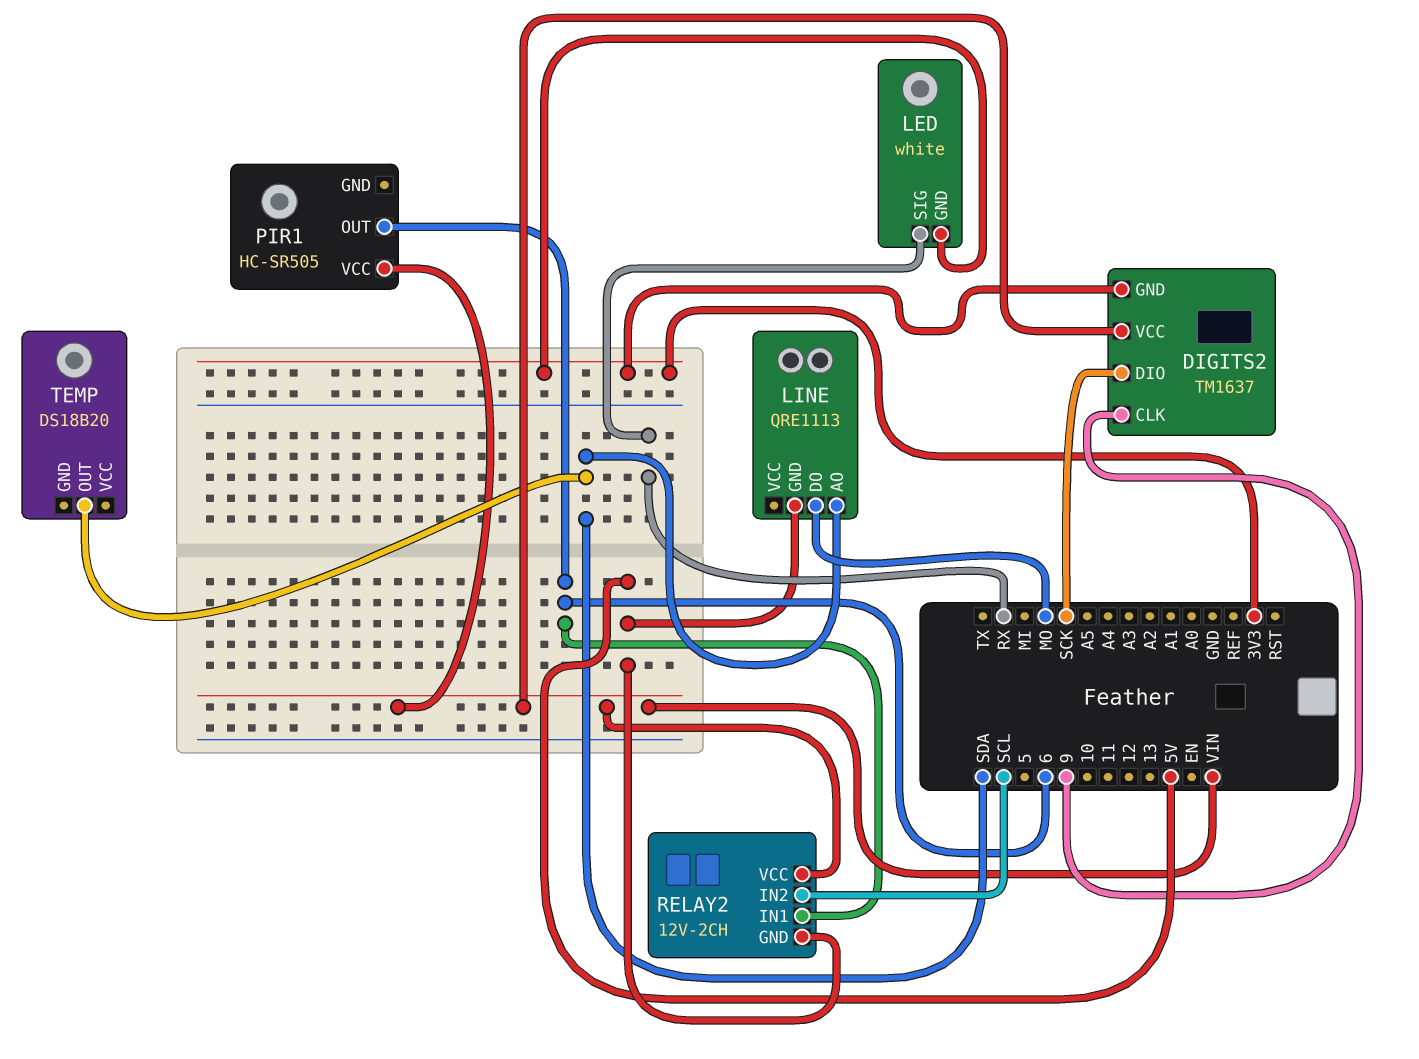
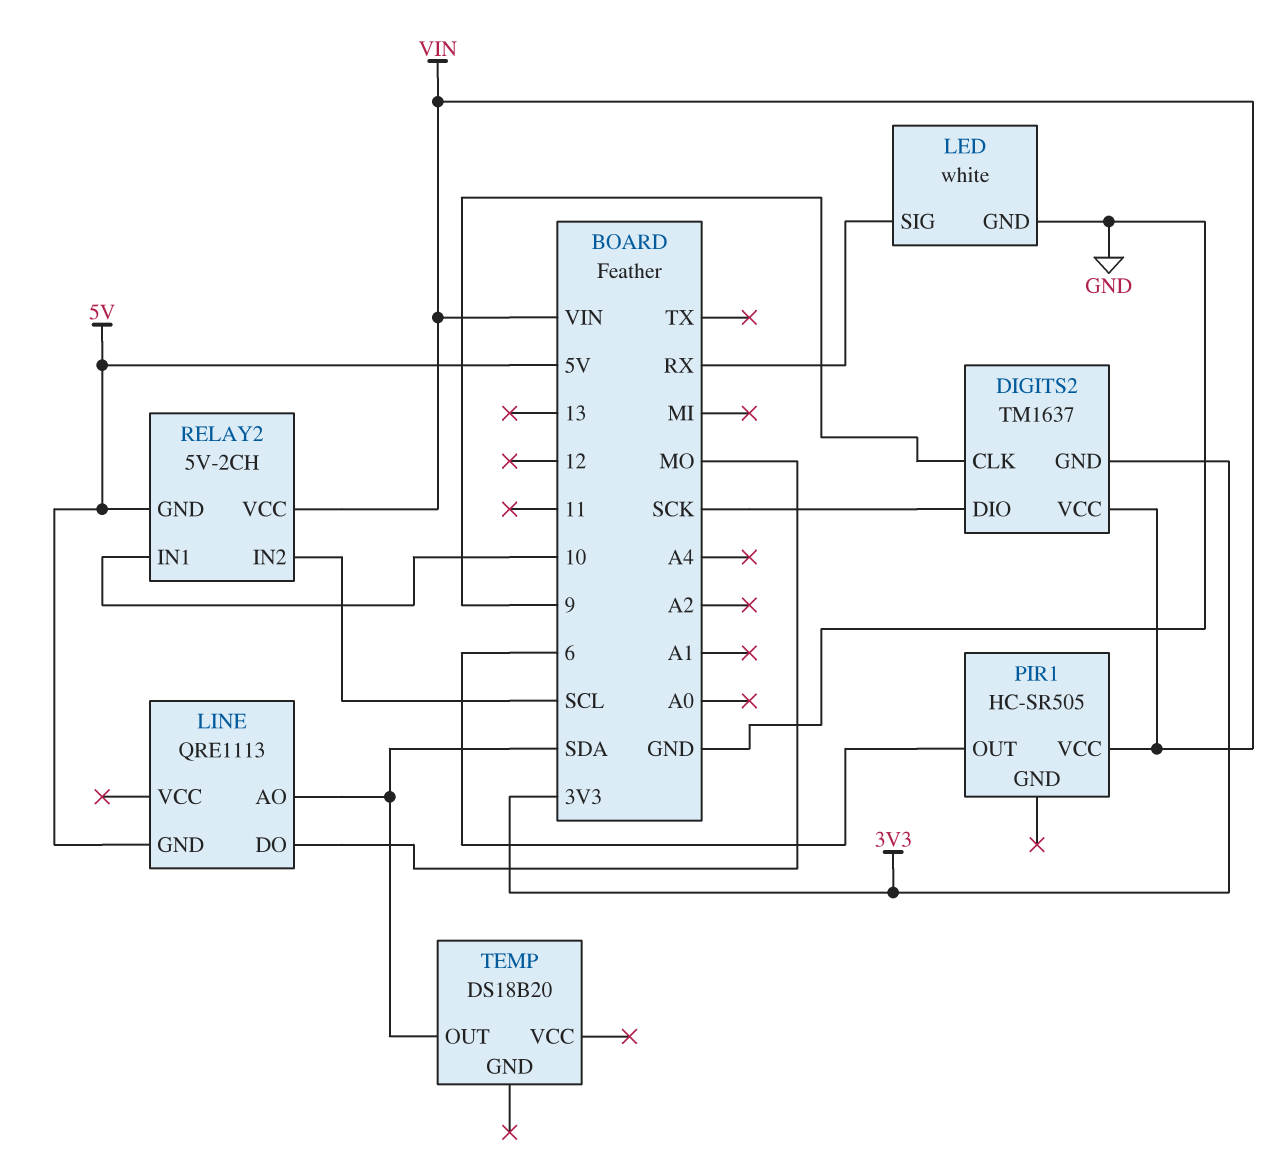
LED pin GND: 3V3 -> GND
RELAY2: 12V-2CH -> 5V-2CH
RELAY2 pin IN1: 6 -> 10

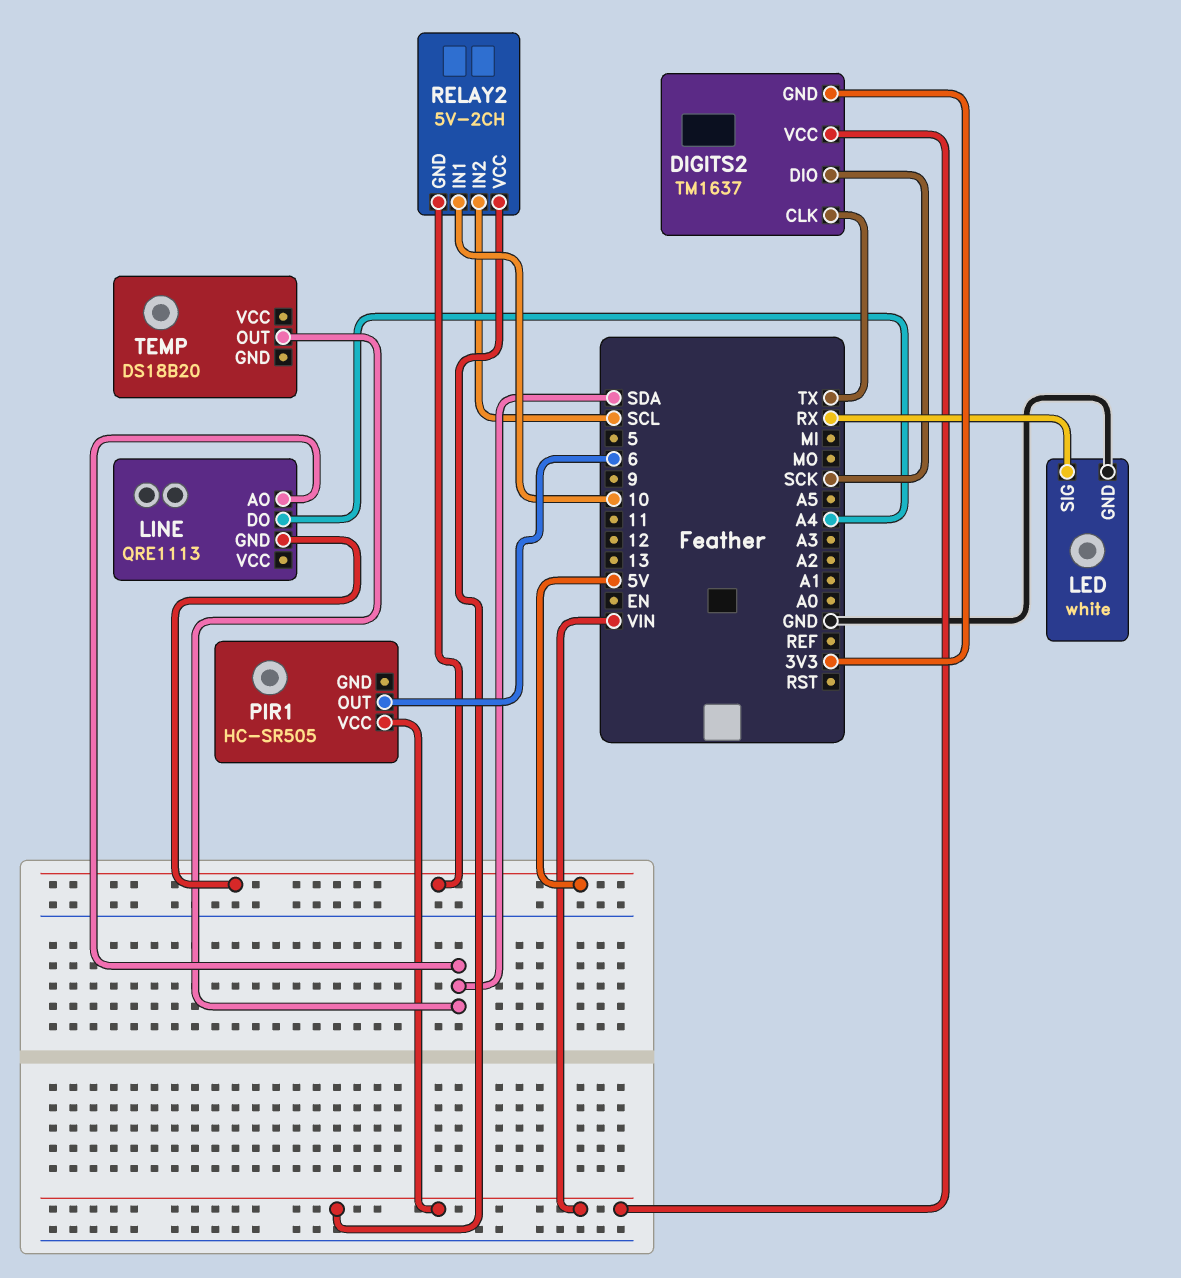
DIGITS2 pin CLK: 9 -> TX
LINE pin DO: MO -> A4

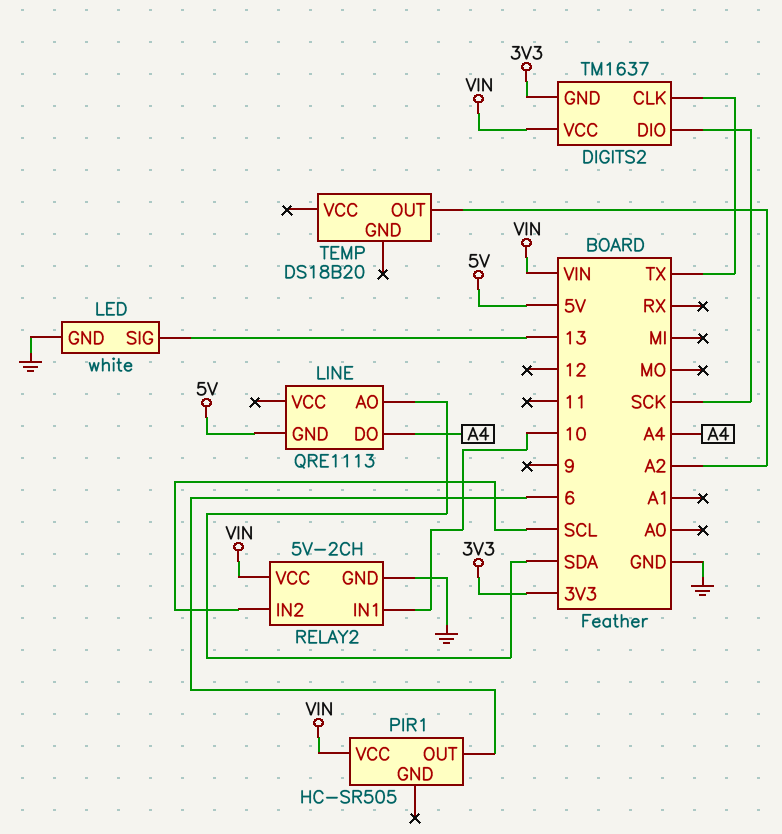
LED pin SIG: RX -> 13
RELAY2 pin GND: 5V -> GND
TEMP pin OUT: SDA -> A2

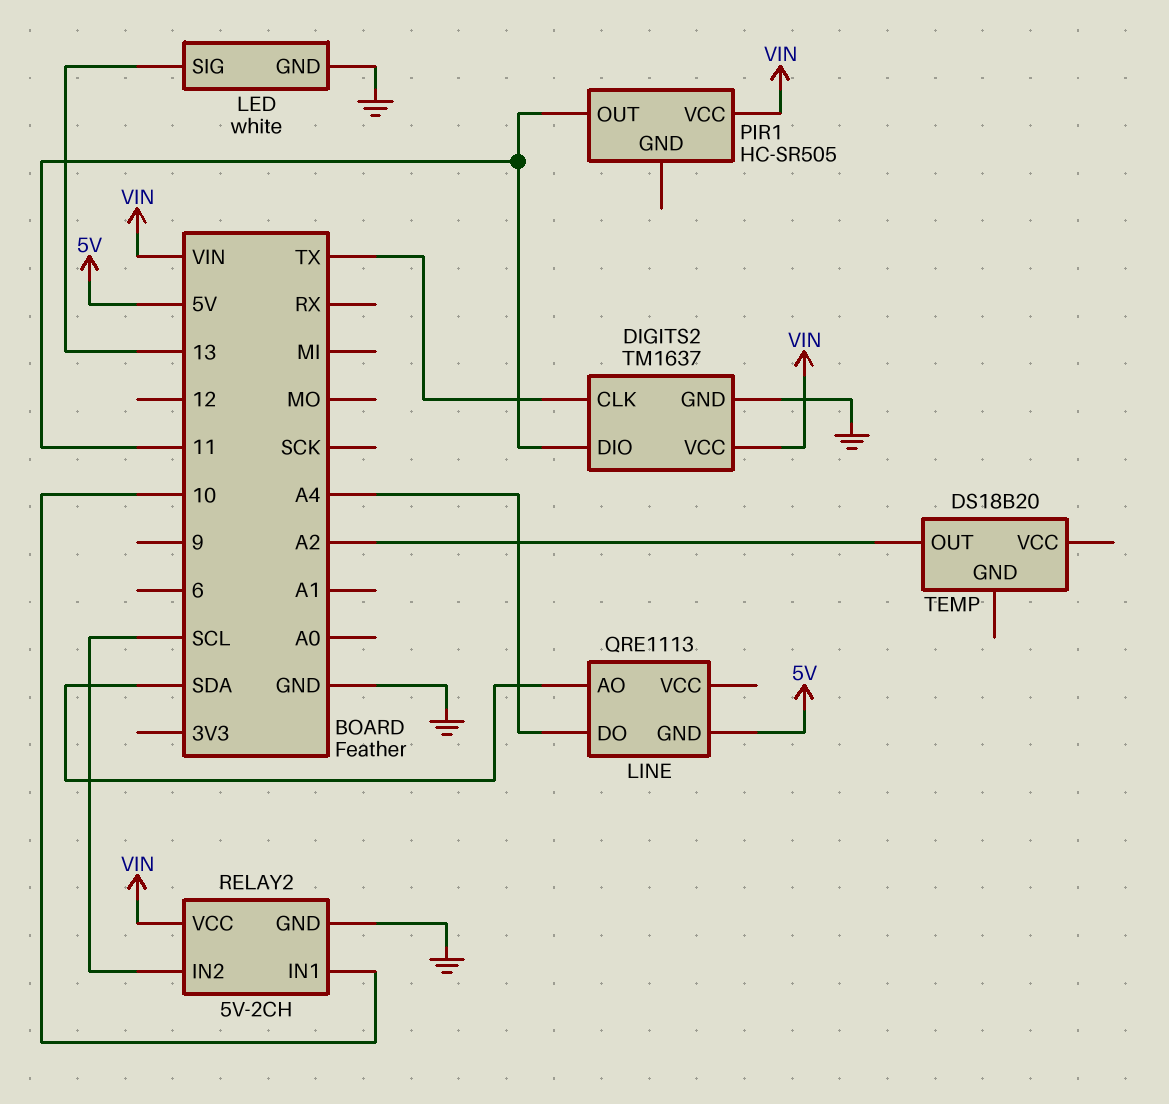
DIGITS2 pin DIO: SCK -> 11
DIGITS2 pin GND: 3V3 -> GND
PIR1 pin OUT: 6 -> 11

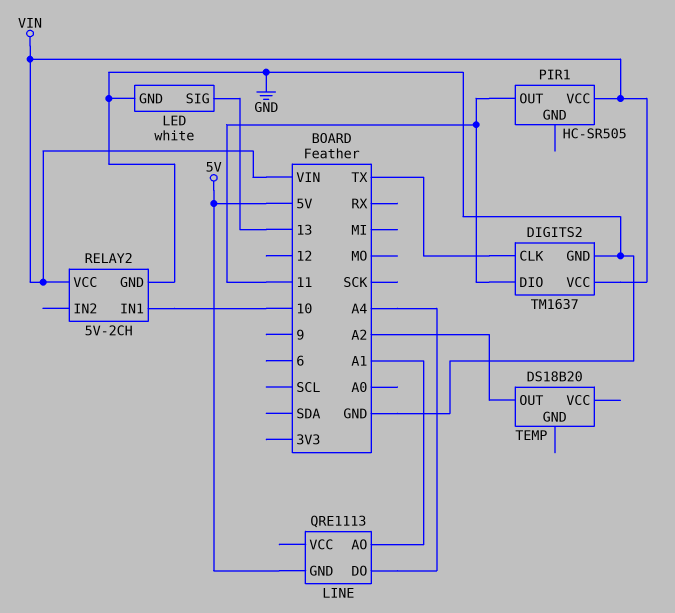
LINE pin AO: SDA -> A1
RELAY2 pin IN2: SCL -> none

